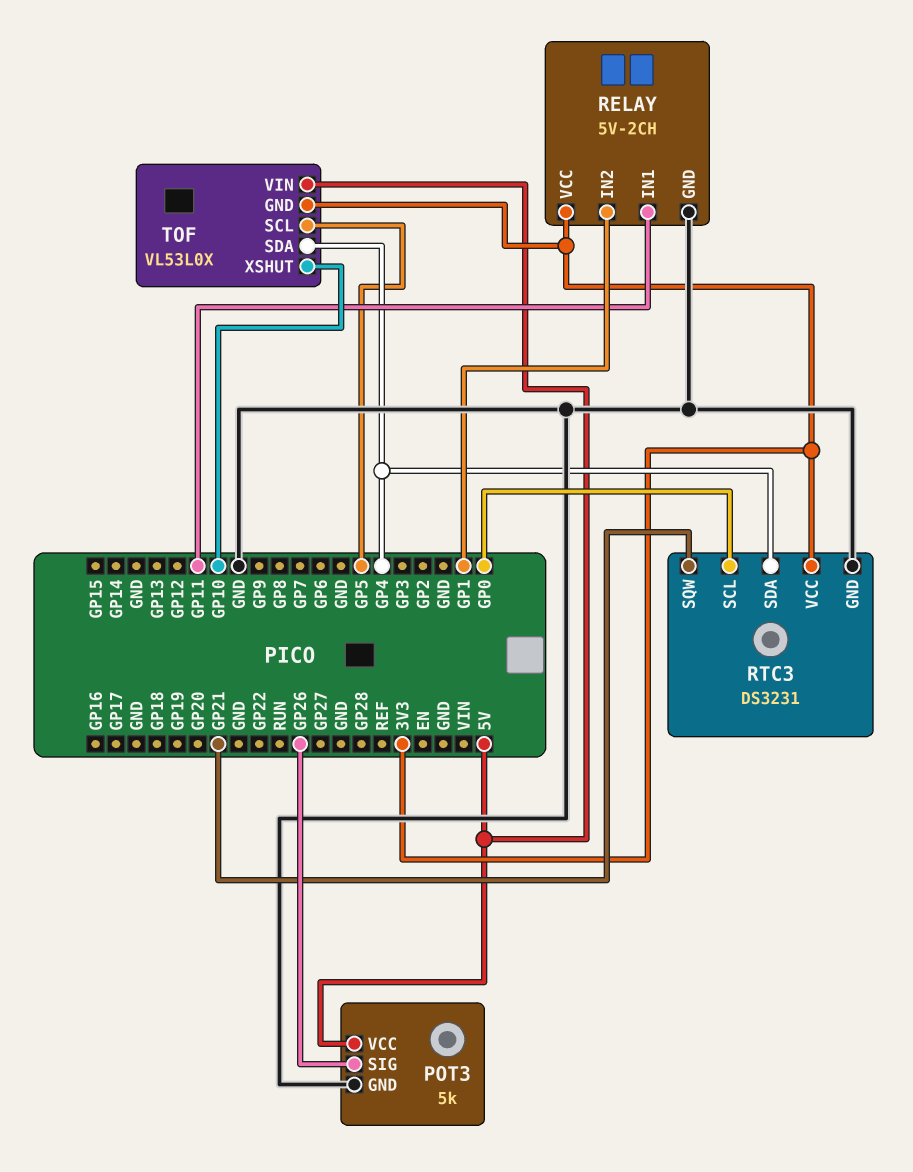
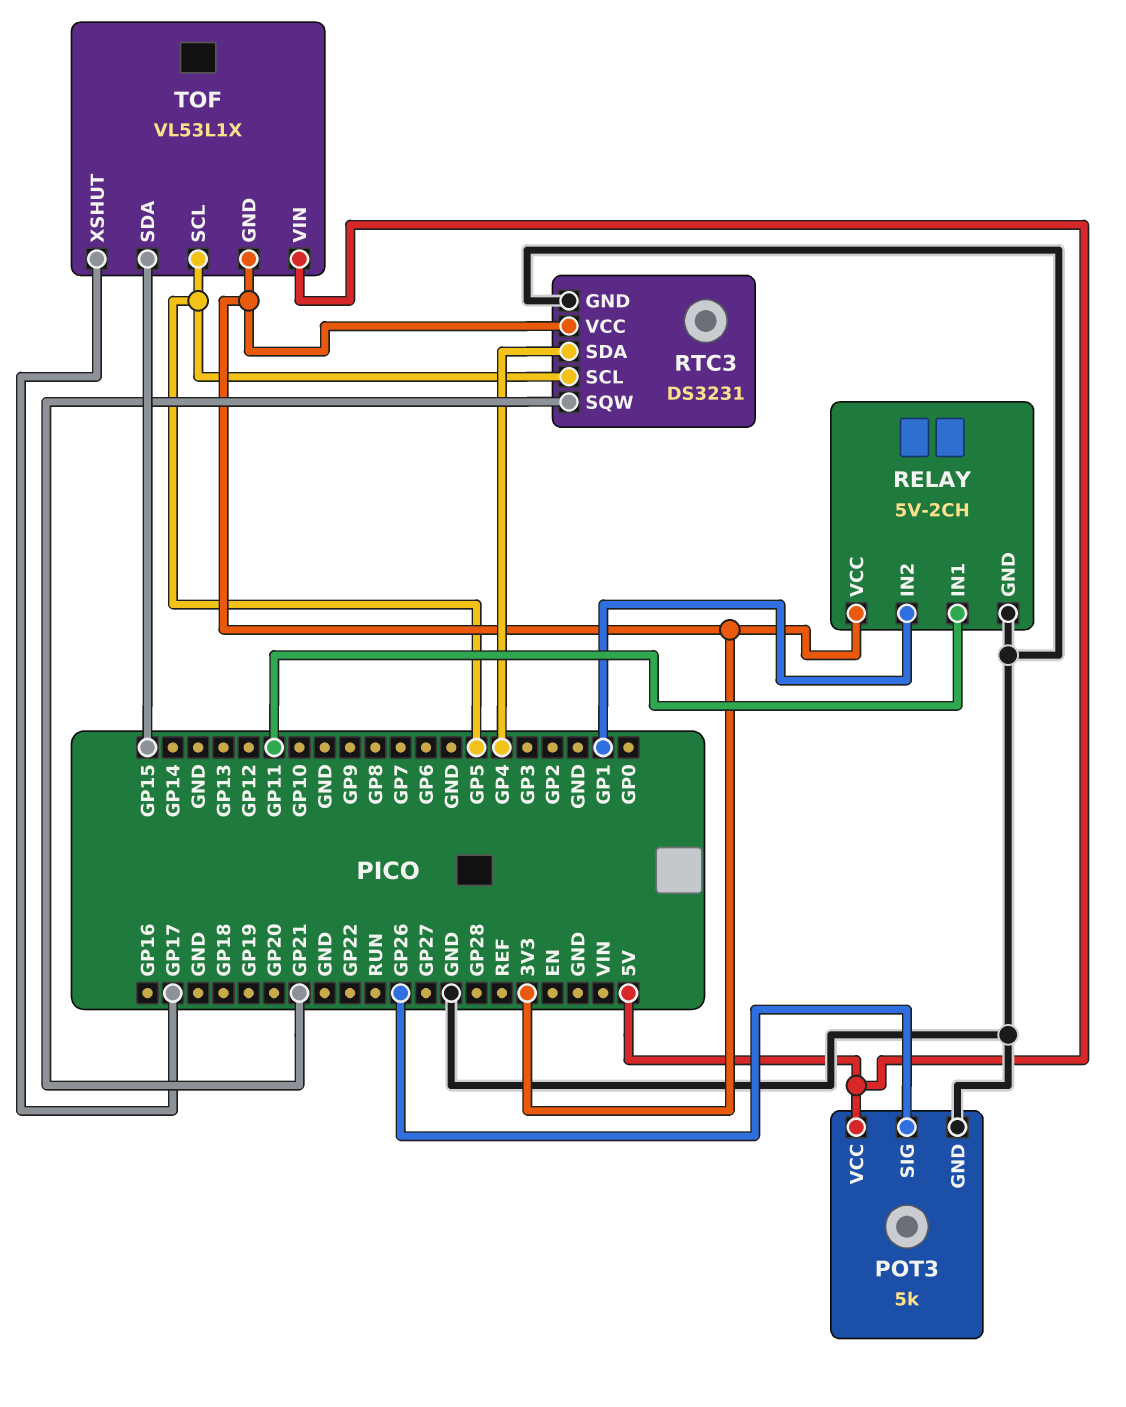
RTC3 pin SCL: GP0 -> GP5
TOF: VL53L0X -> VL53L1X
TOF pin SDA: GP4 -> GP15
TOF pin XSHUT: GP10 -> GP17

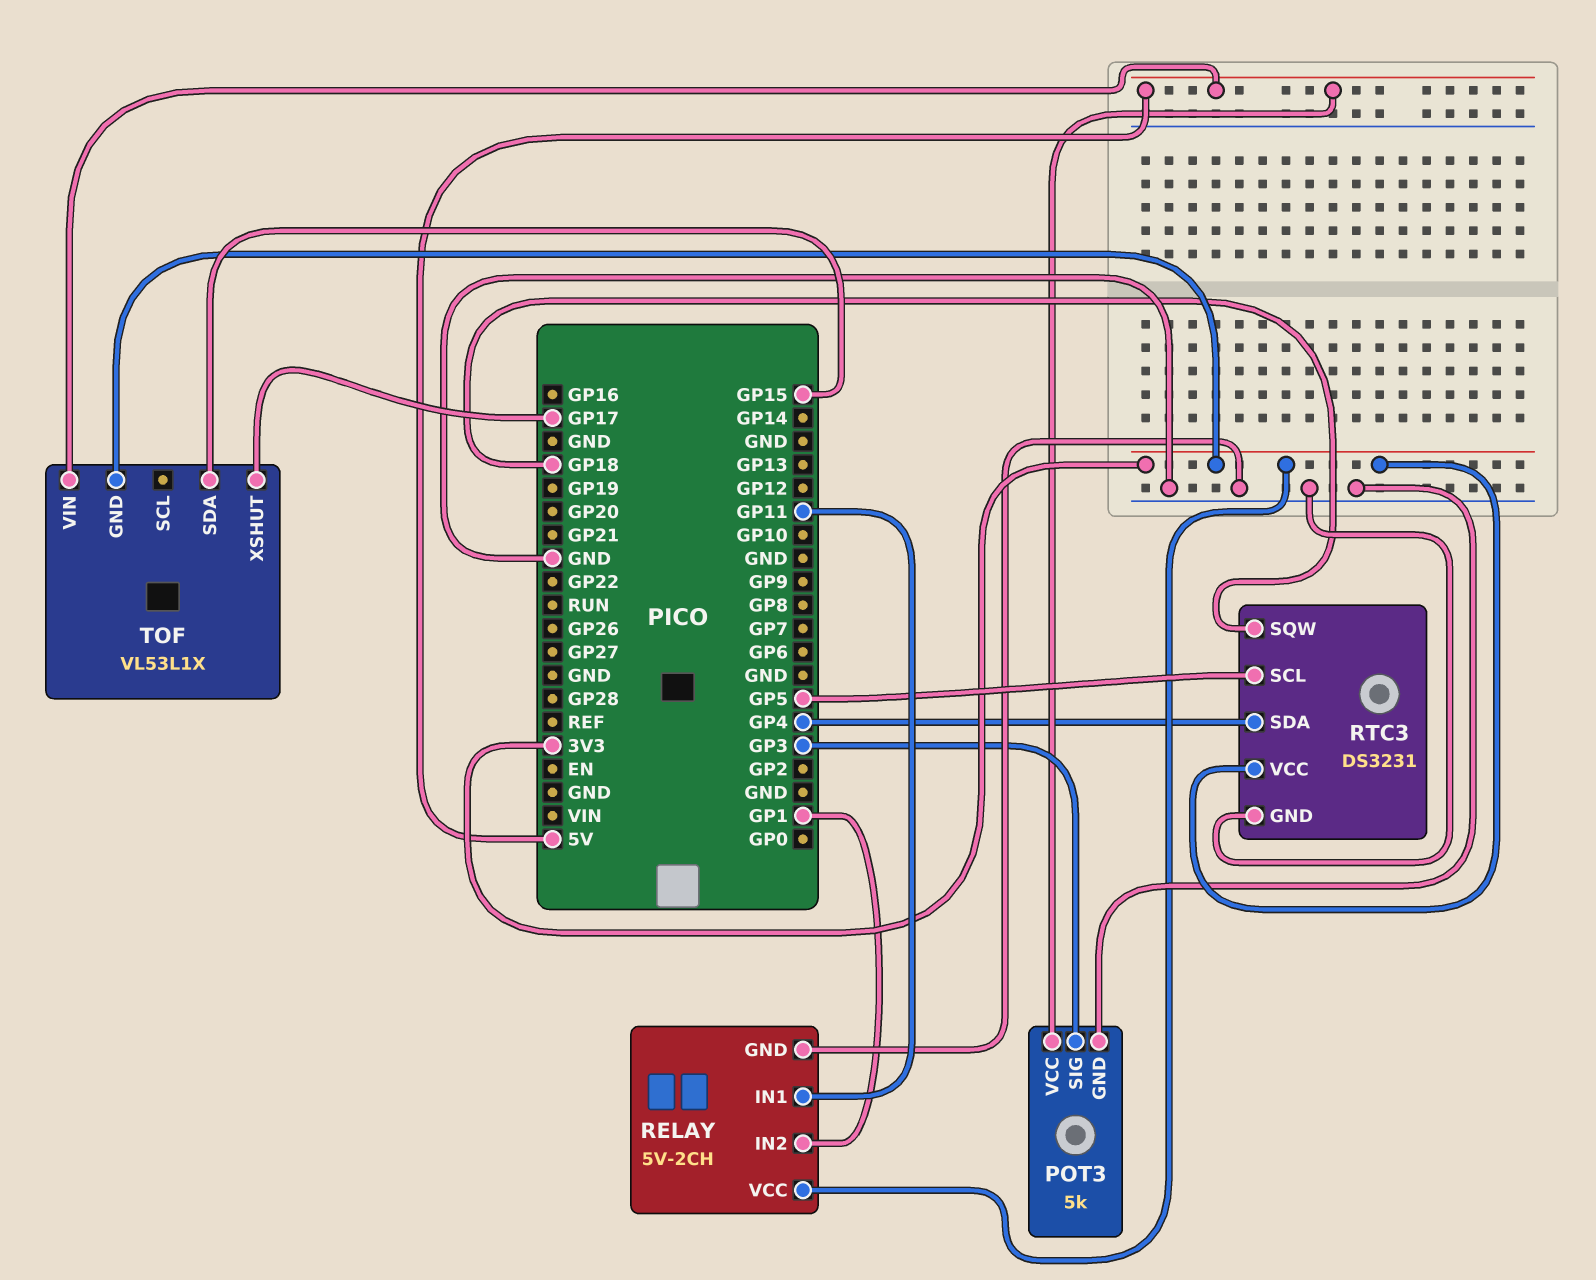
POT3 pin SIG: GP26 -> GP3
RTC3 pin SQW: GP21 -> GP18
TOF pin SCL: GP5 -> none

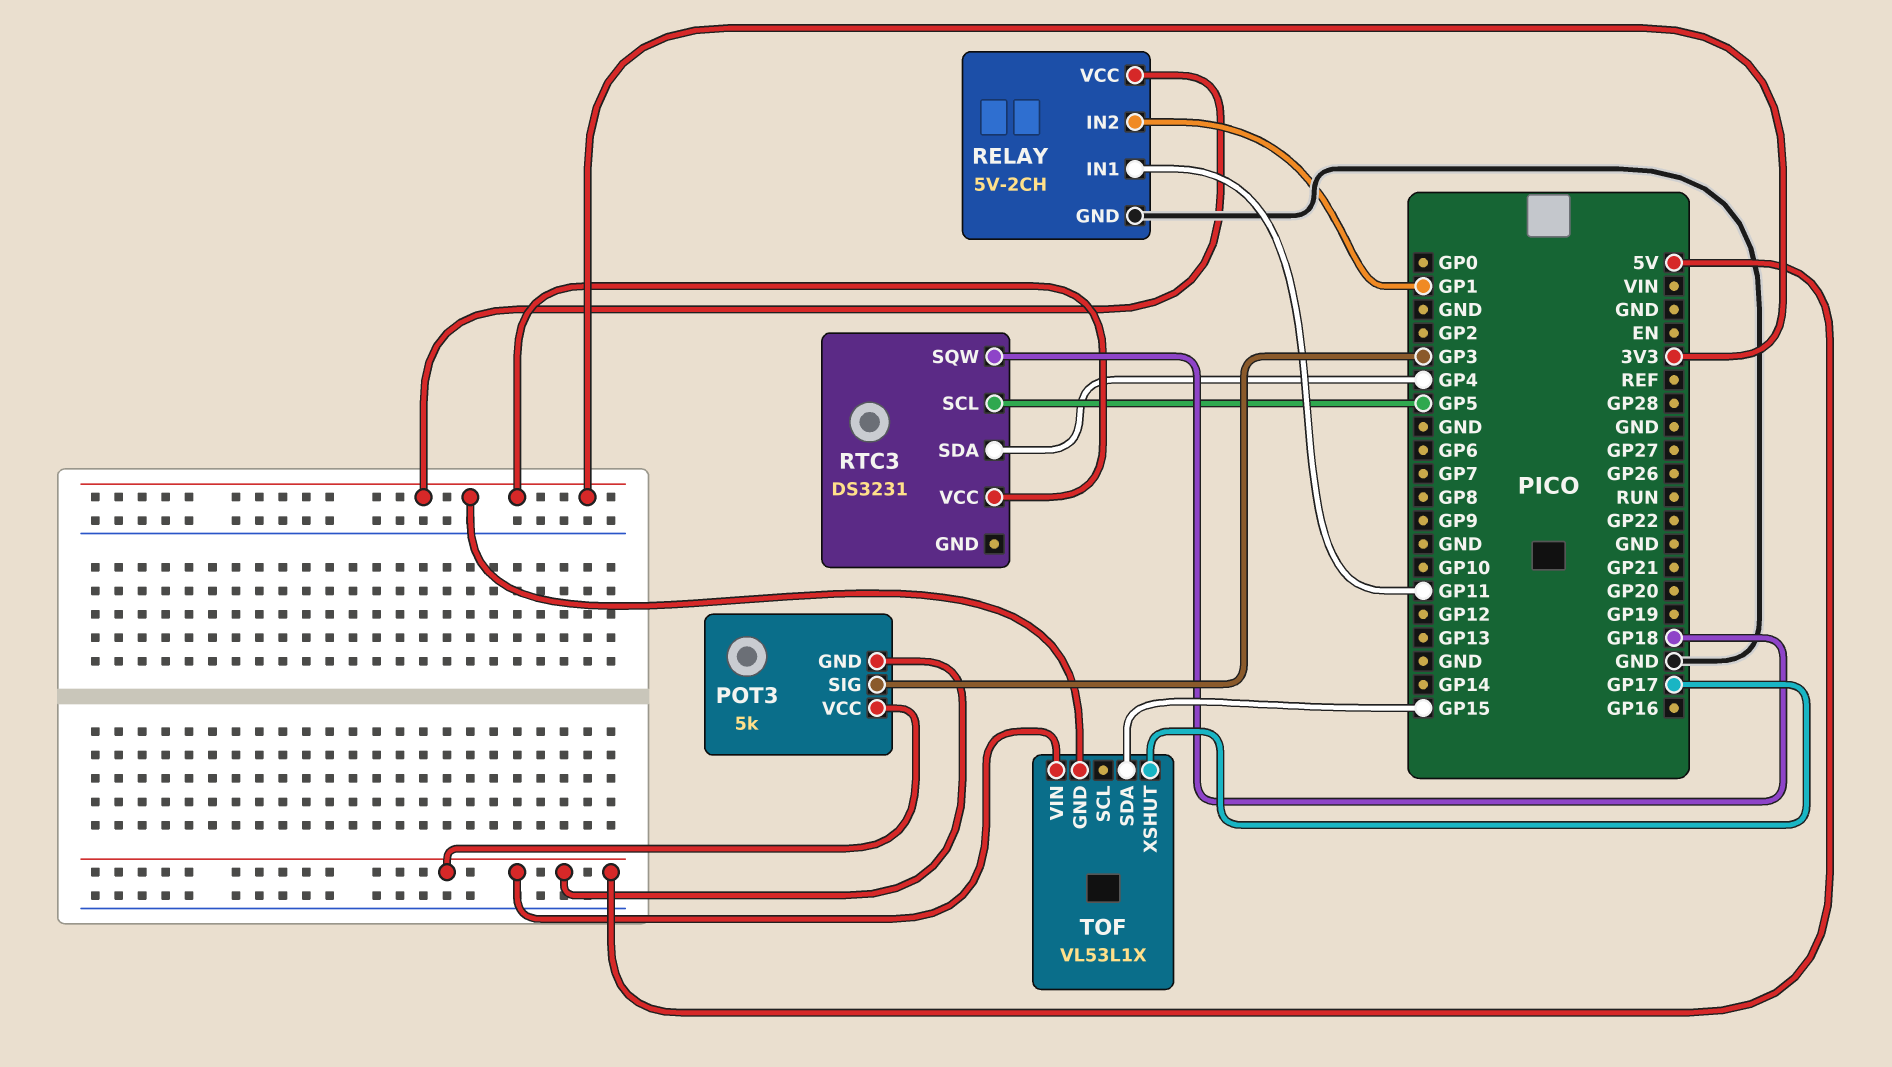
POT3 pin GND: GND -> 5V
RTC3 pin GND: GND -> none

